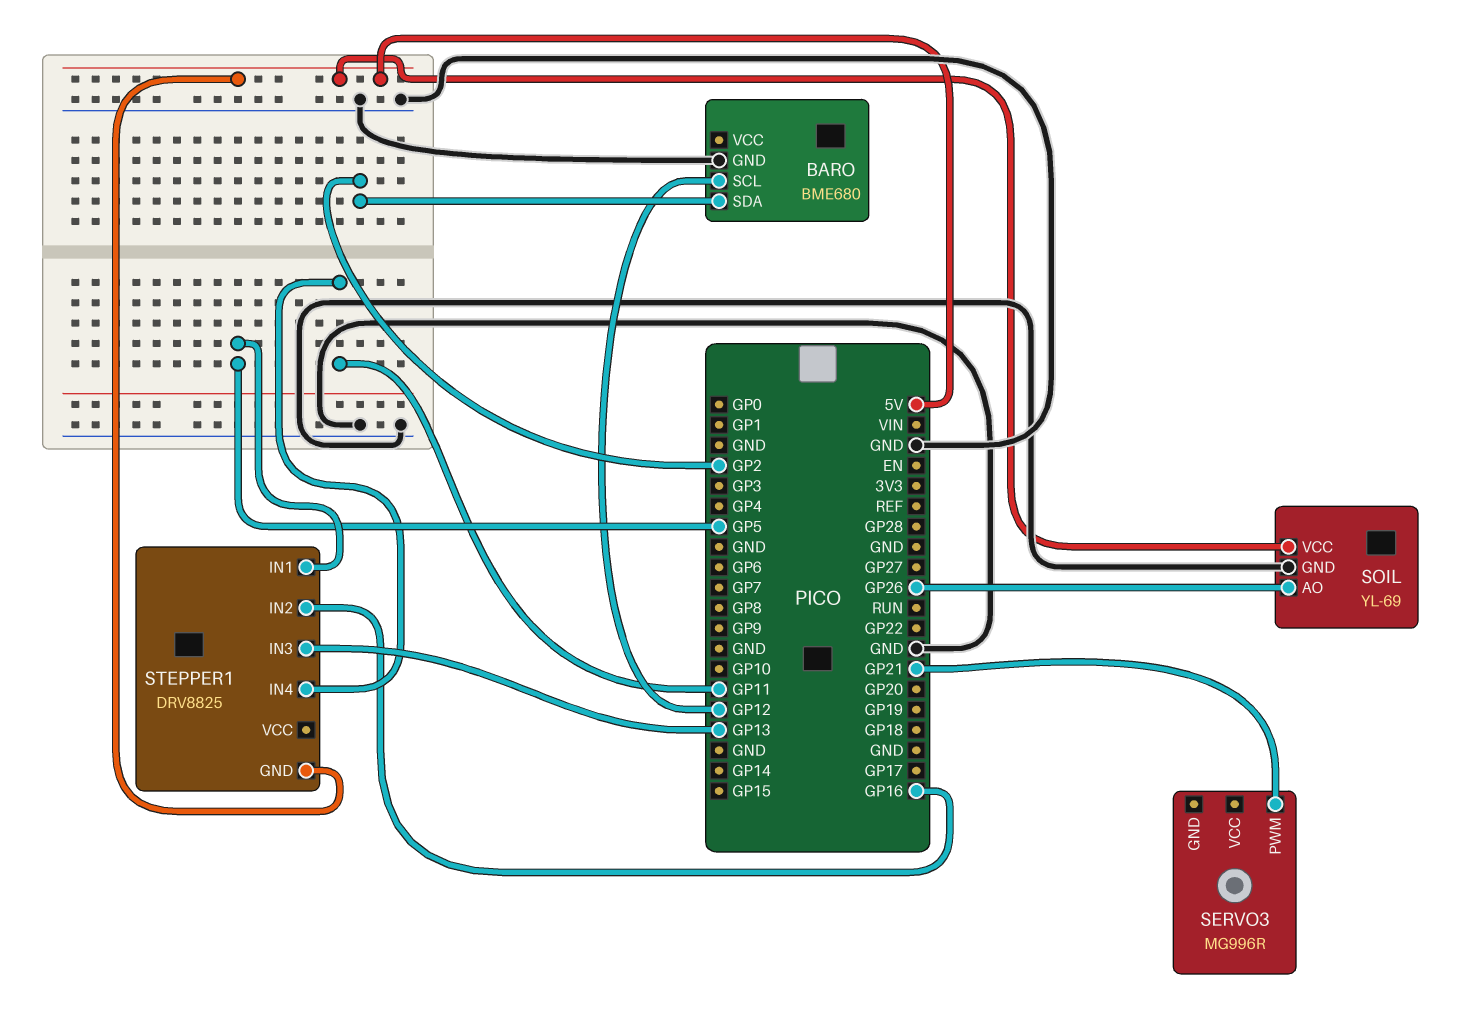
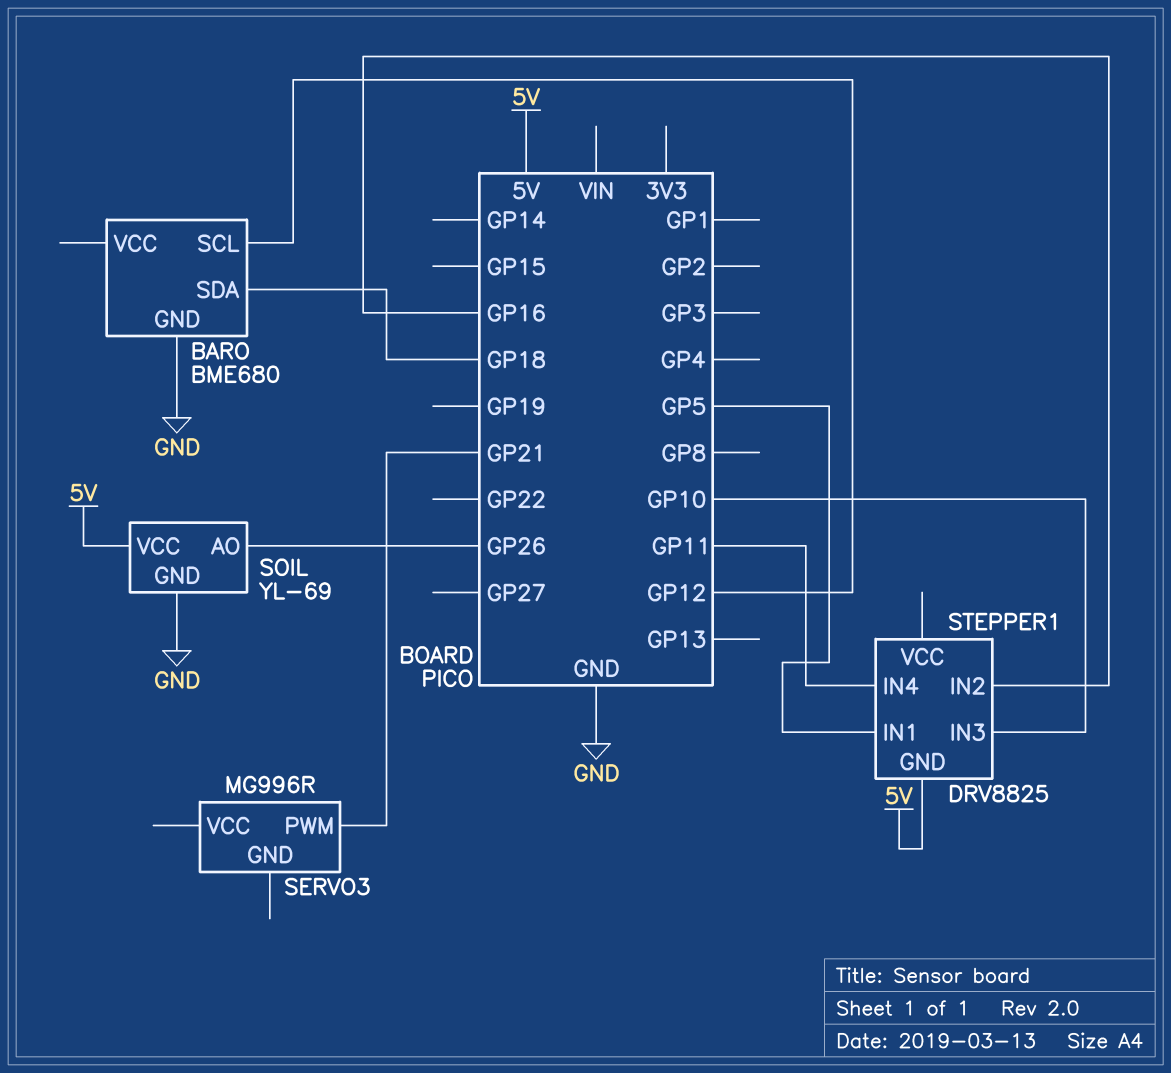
BARO pin SDA: GP2 -> GP18
STEPPER1 pin IN3: GP13 -> GP10

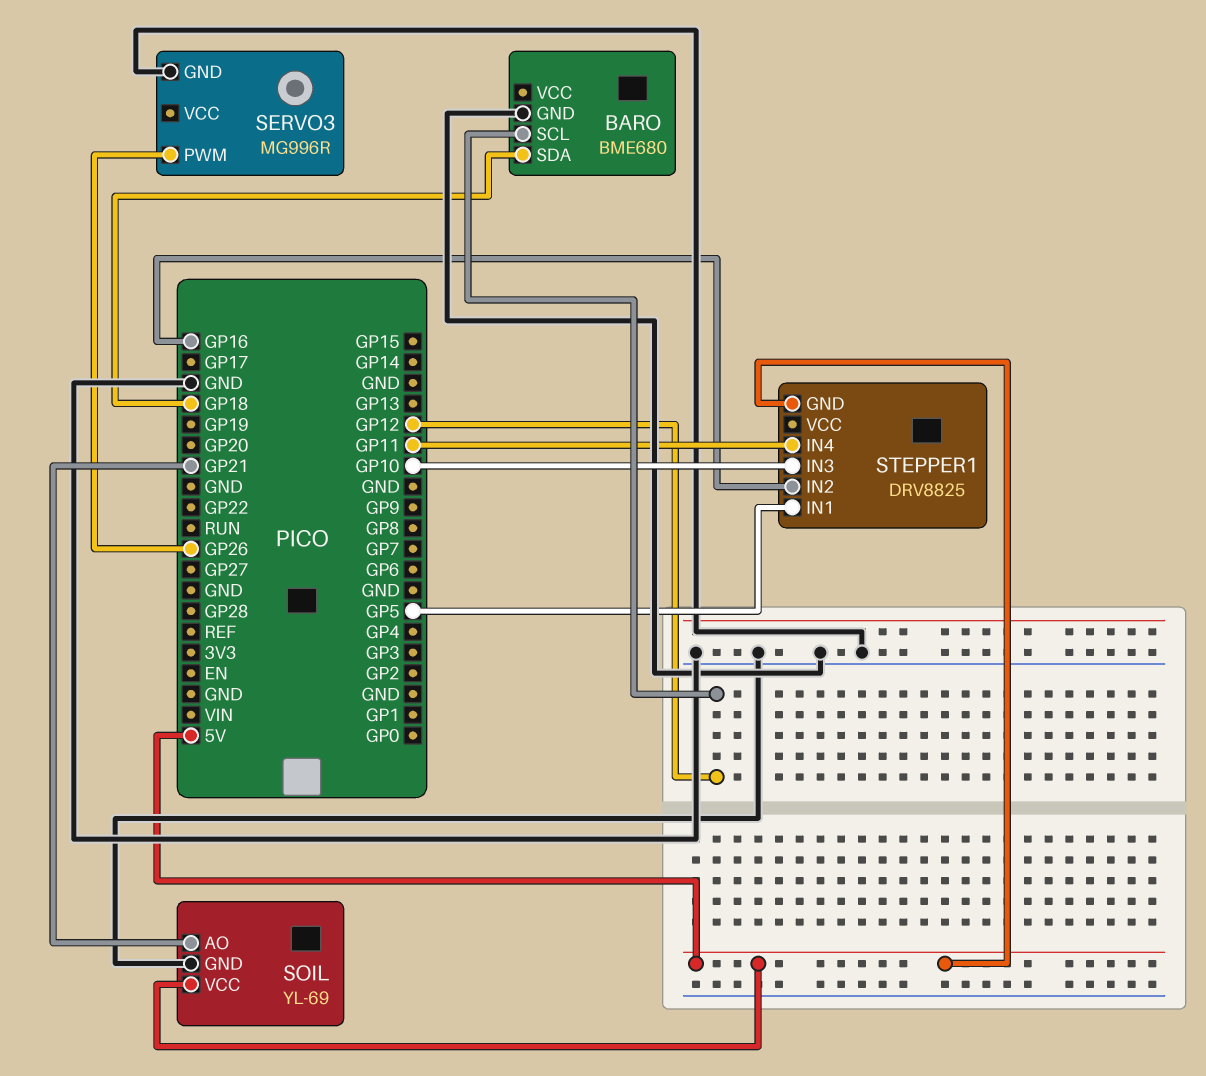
SERVO3 pin GND: none -> GND
SERVO3 pin PWM: GP21 -> GP26
SOIL pin AO: GP26 -> GP21

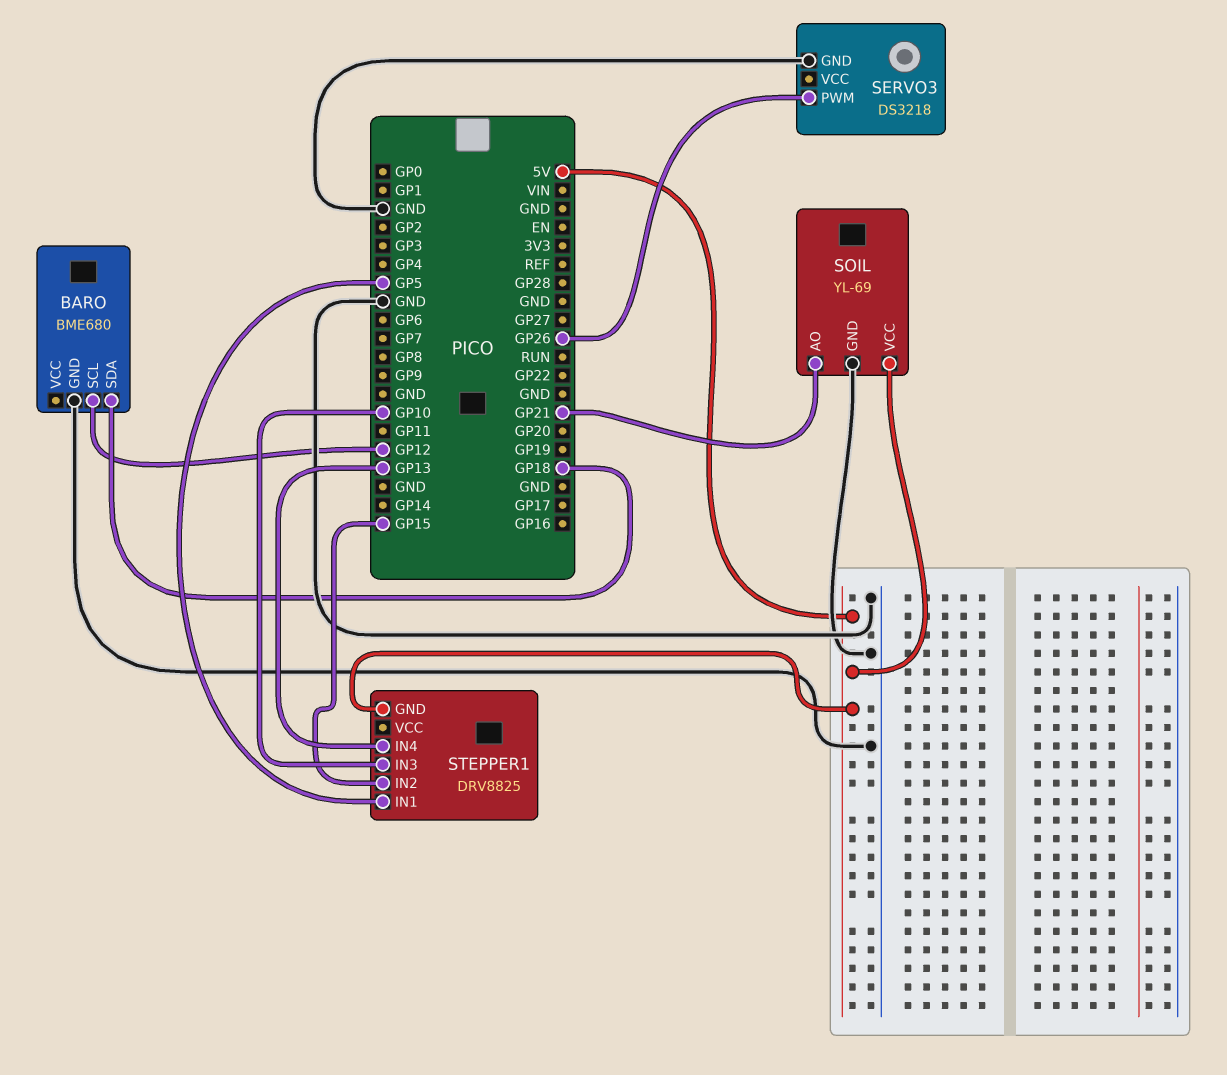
SERVO3: MG996R -> DS3218
STEPPER1 pin IN2: GP16 -> GP15
STEPPER1 pin IN4: GP11 -> GP13

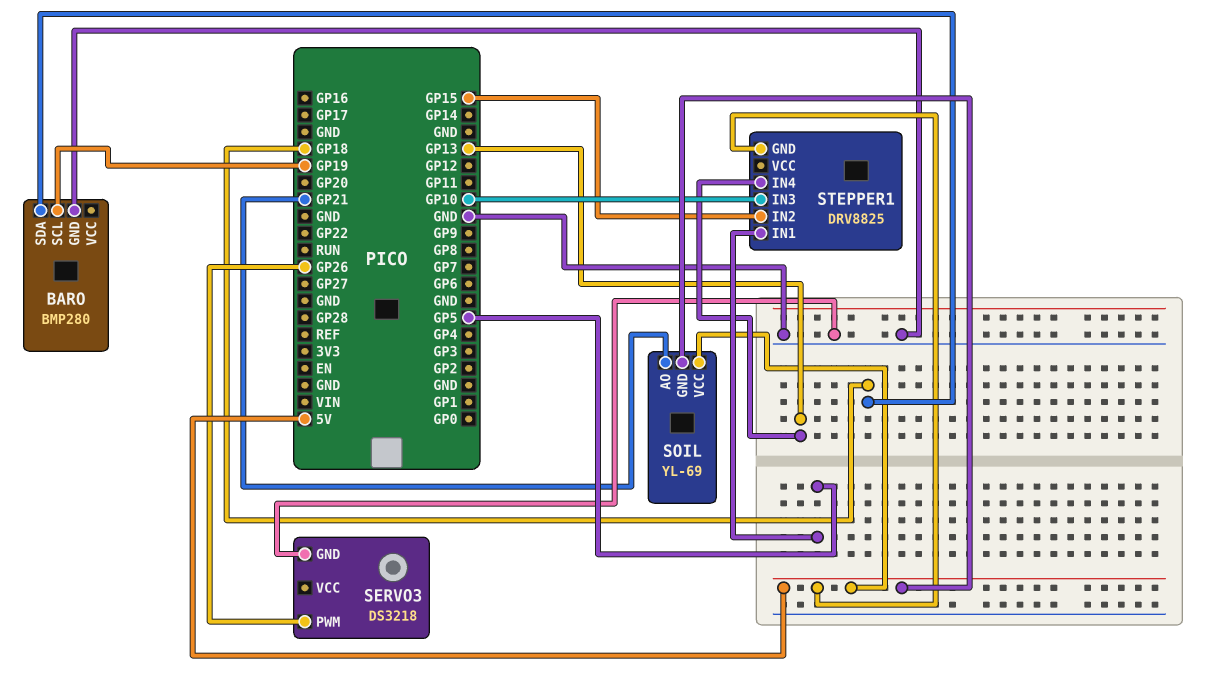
BARO: BME680 -> BMP280
BARO pin SCL: GP12 -> GP19
SOIL pin GND: GND -> 5V

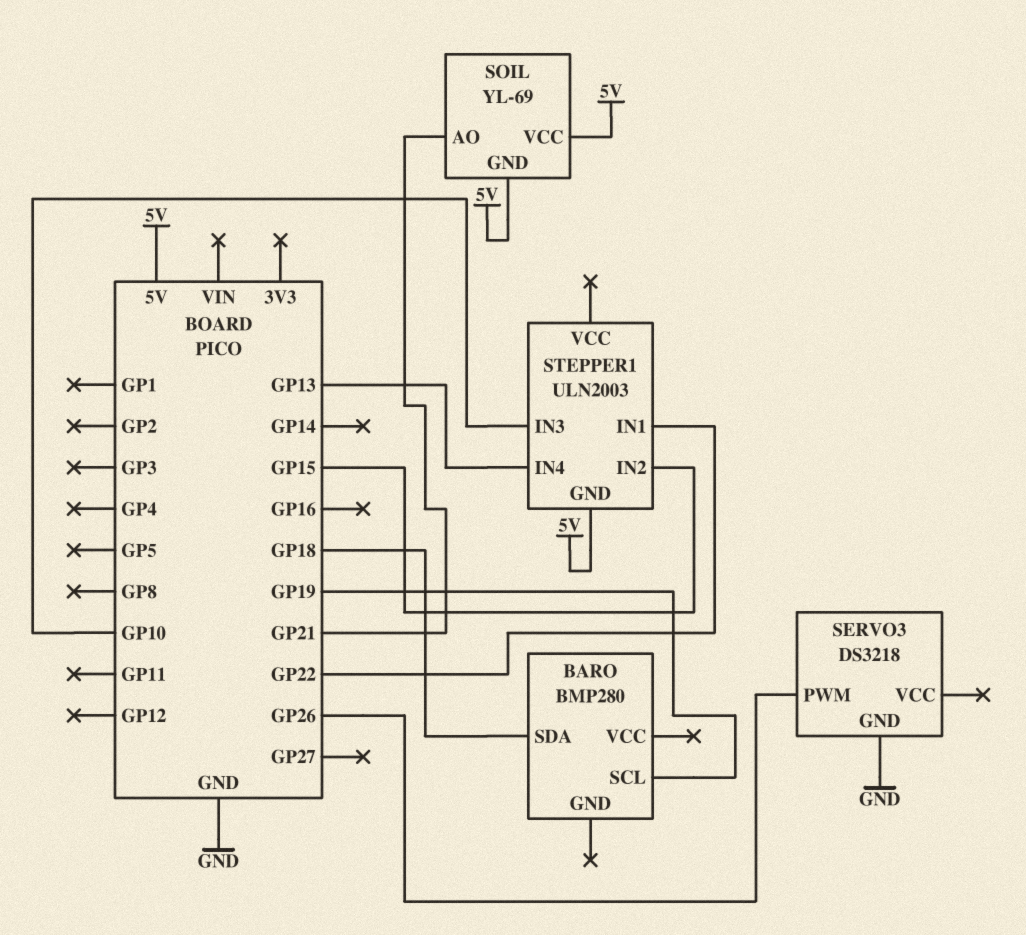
BARO pin GND: GND -> none
STEPPER1: DRV8825 -> ULN2003
STEPPER1 pin IN1: GP5 -> GP22

